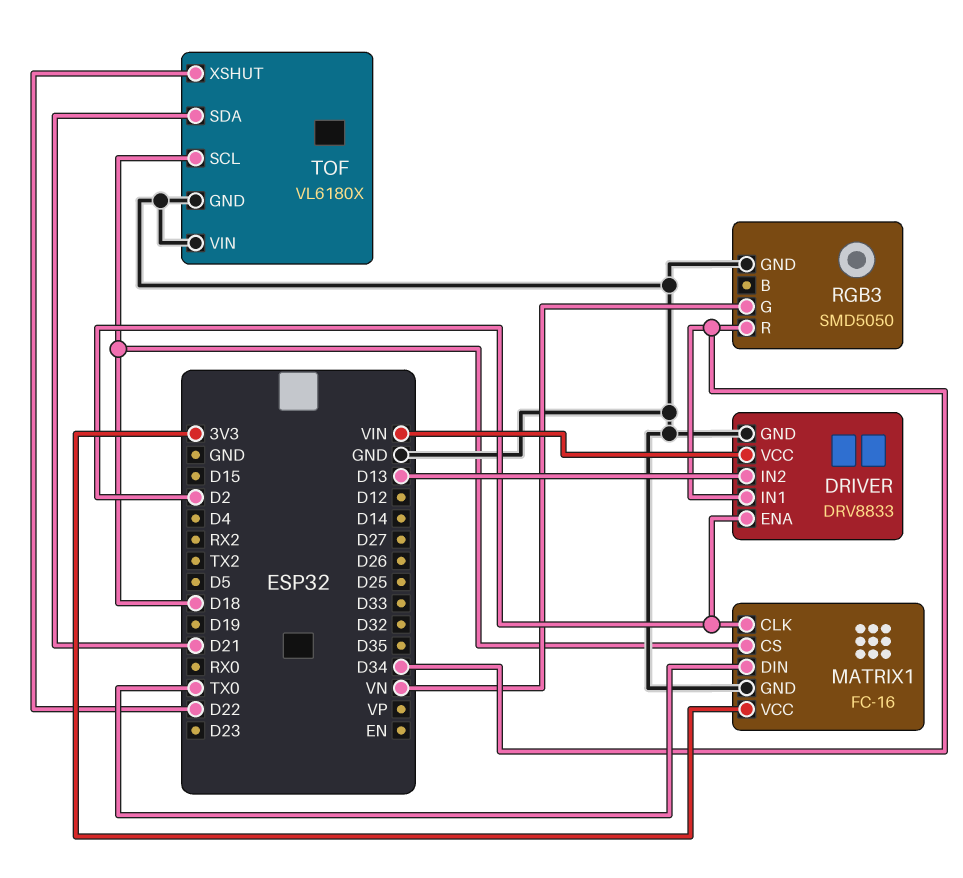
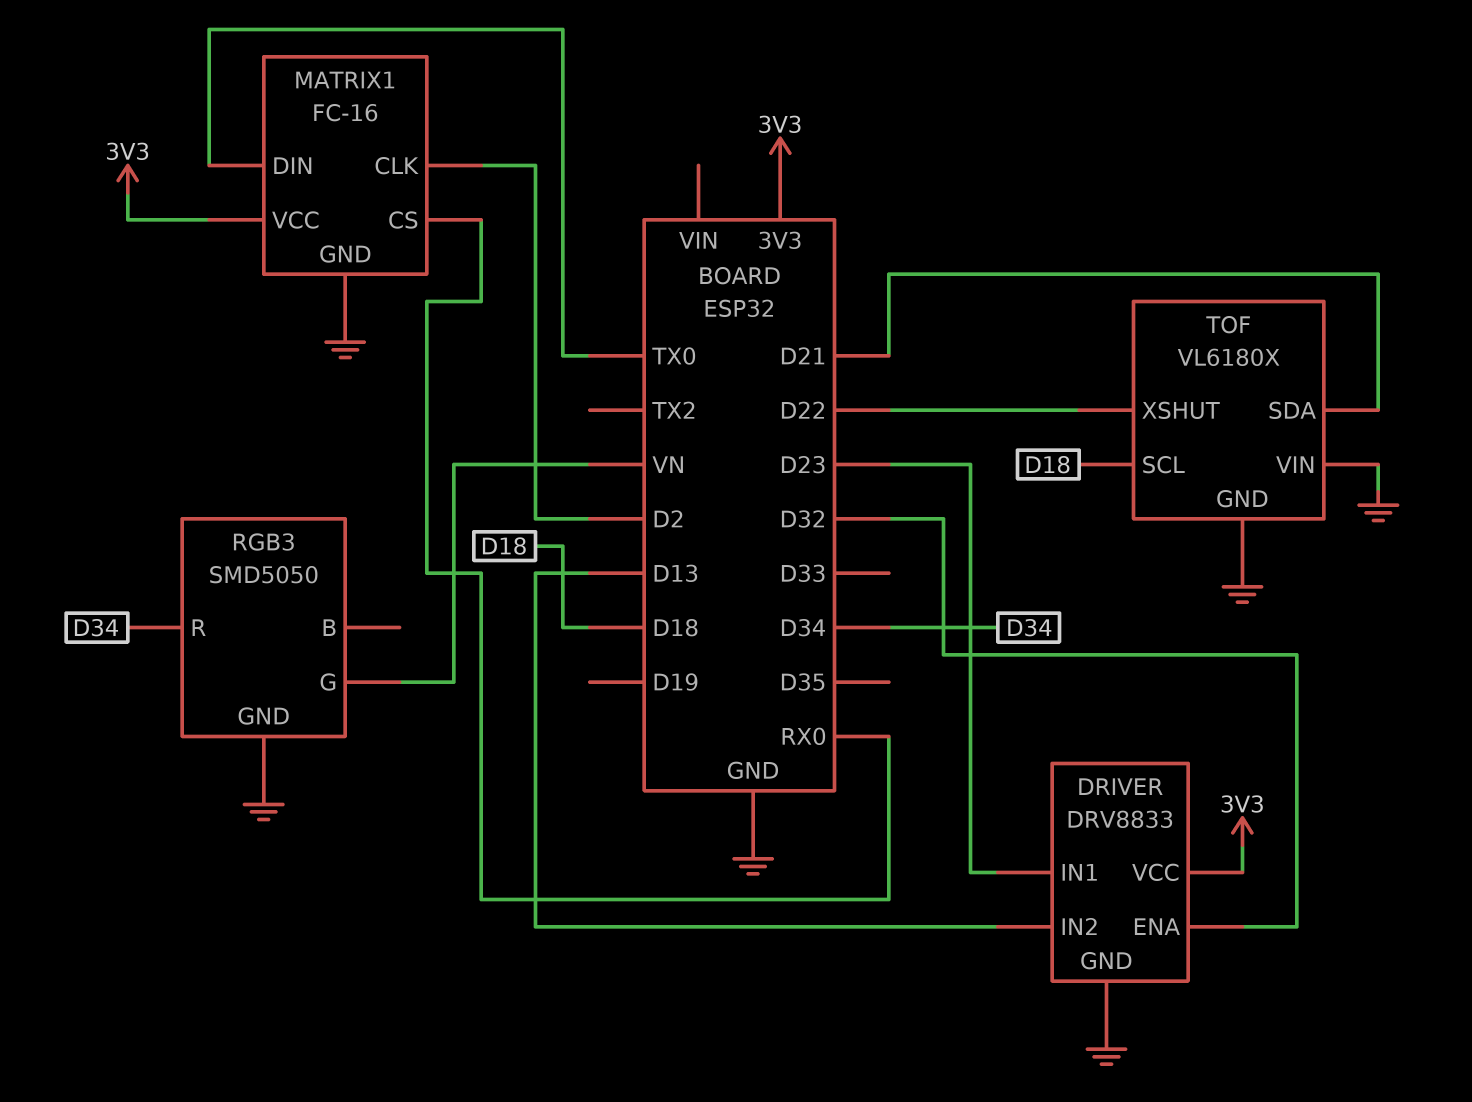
DRIVER pin ENA: D2 -> D32
DRIVER pin IN1: D34 -> D23
DRIVER pin VCC: VIN -> 3V3
MATRIX1 pin CS: D18 -> RX0

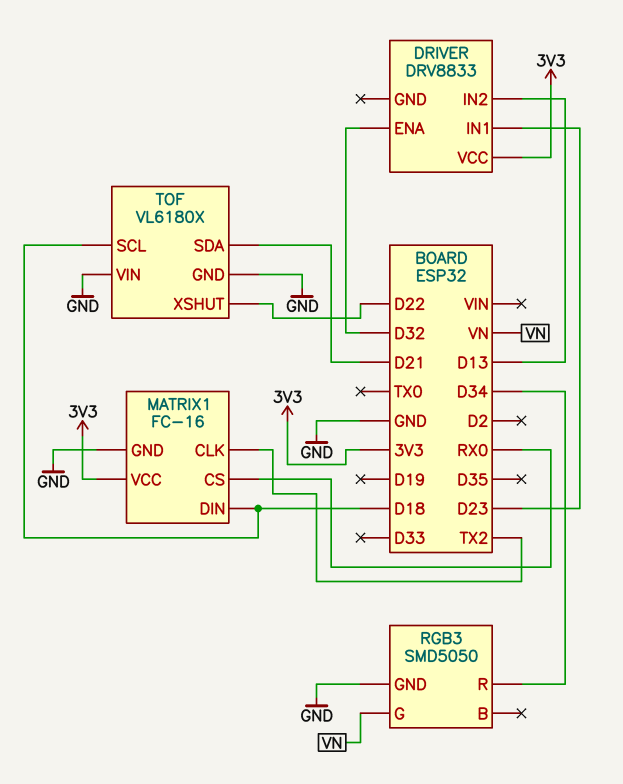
DRIVER pin GND: GND -> none
MATRIX1 pin CLK: D2 -> TX2
MATRIX1 pin DIN: TX0 -> D18

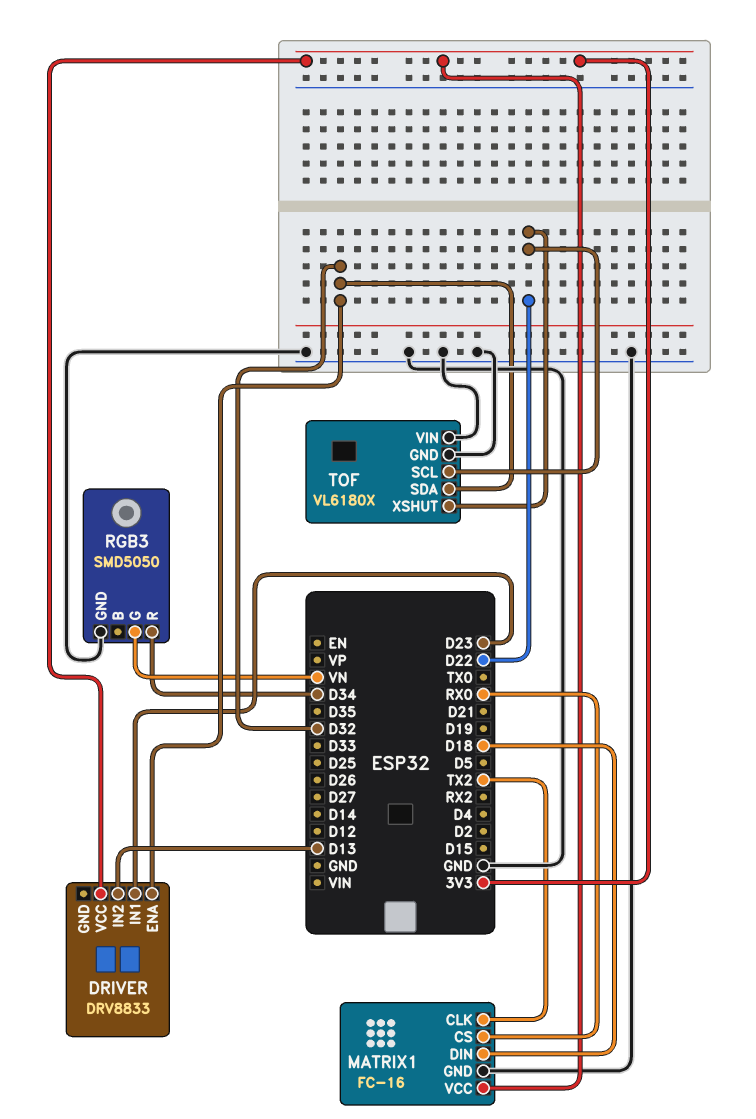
TOF pin SCL: D18 -> D22
TOF pin SDA: D21 -> D32

